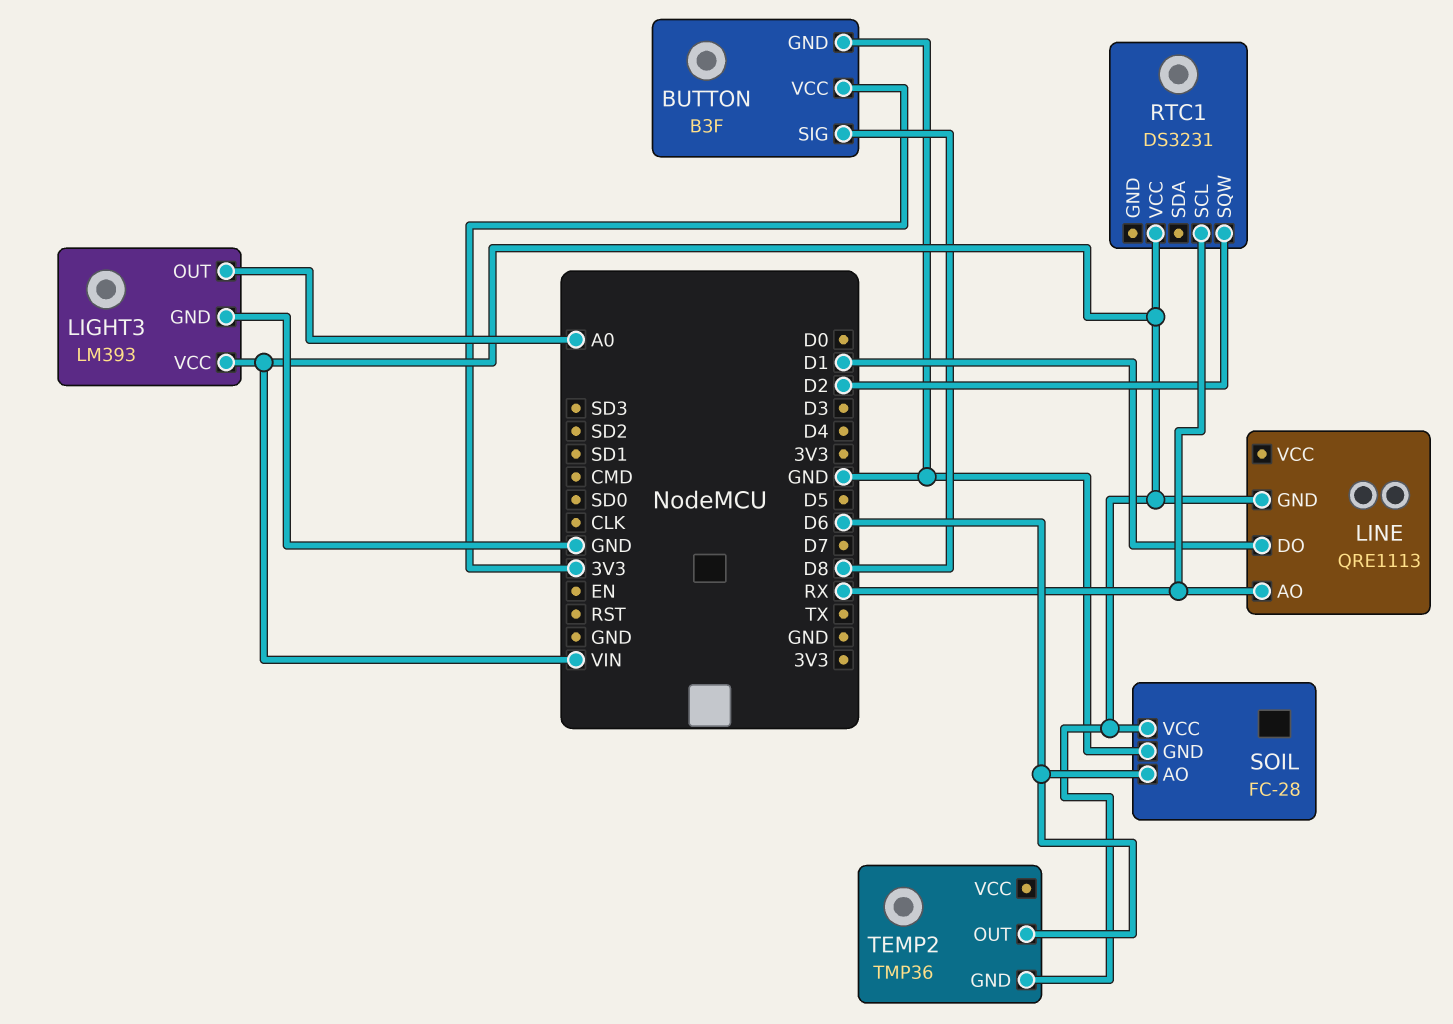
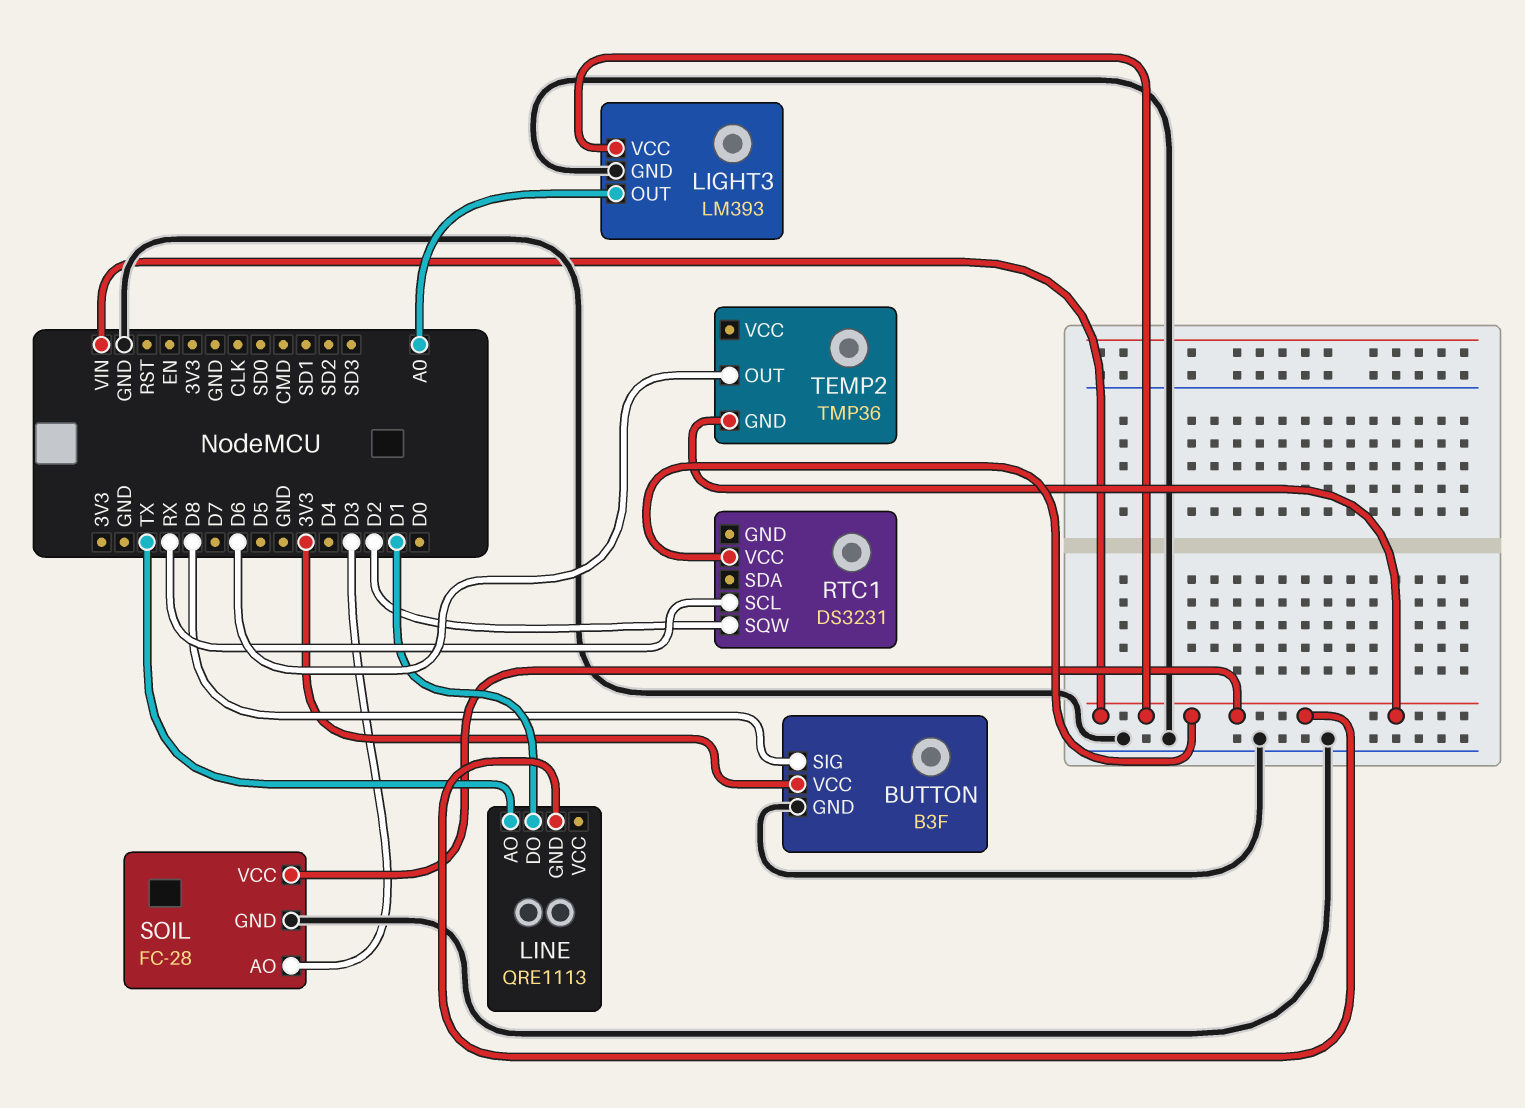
LINE pin AO: RX -> TX
SOIL pin AO: D6 -> D3

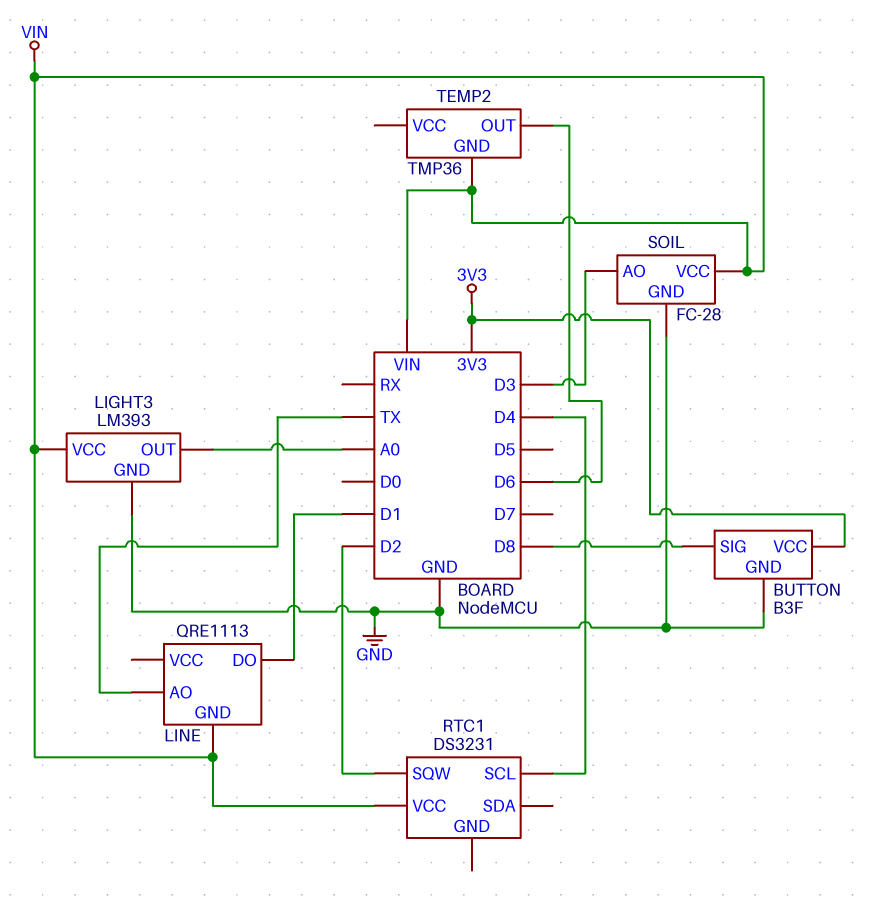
RTC1 pin SCL: RX -> D4

